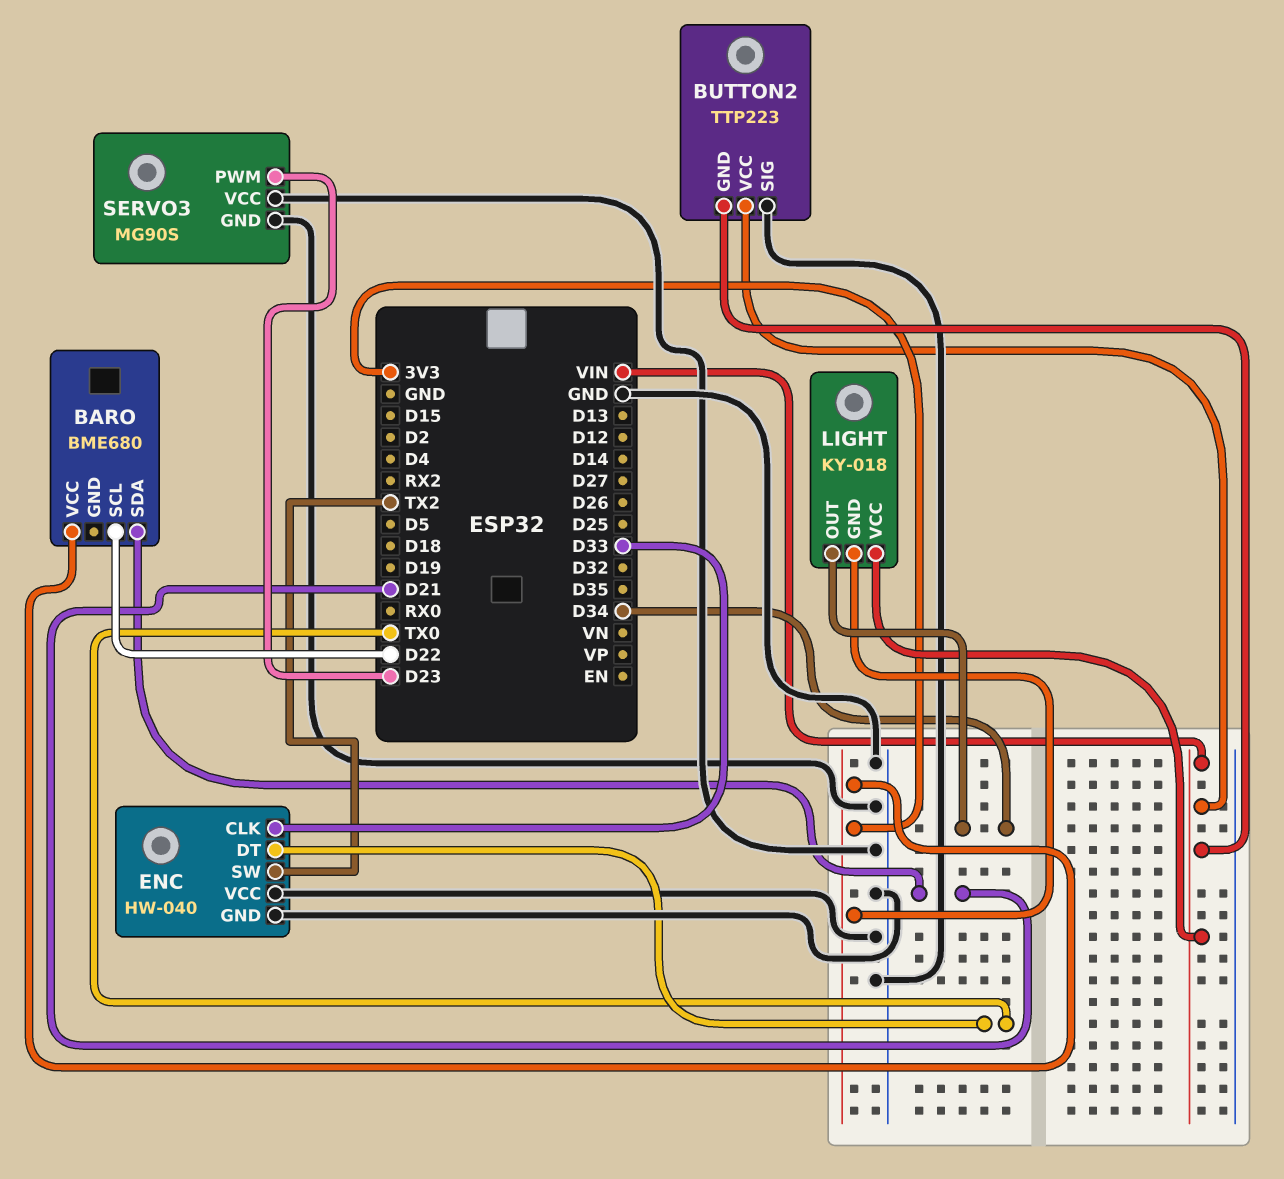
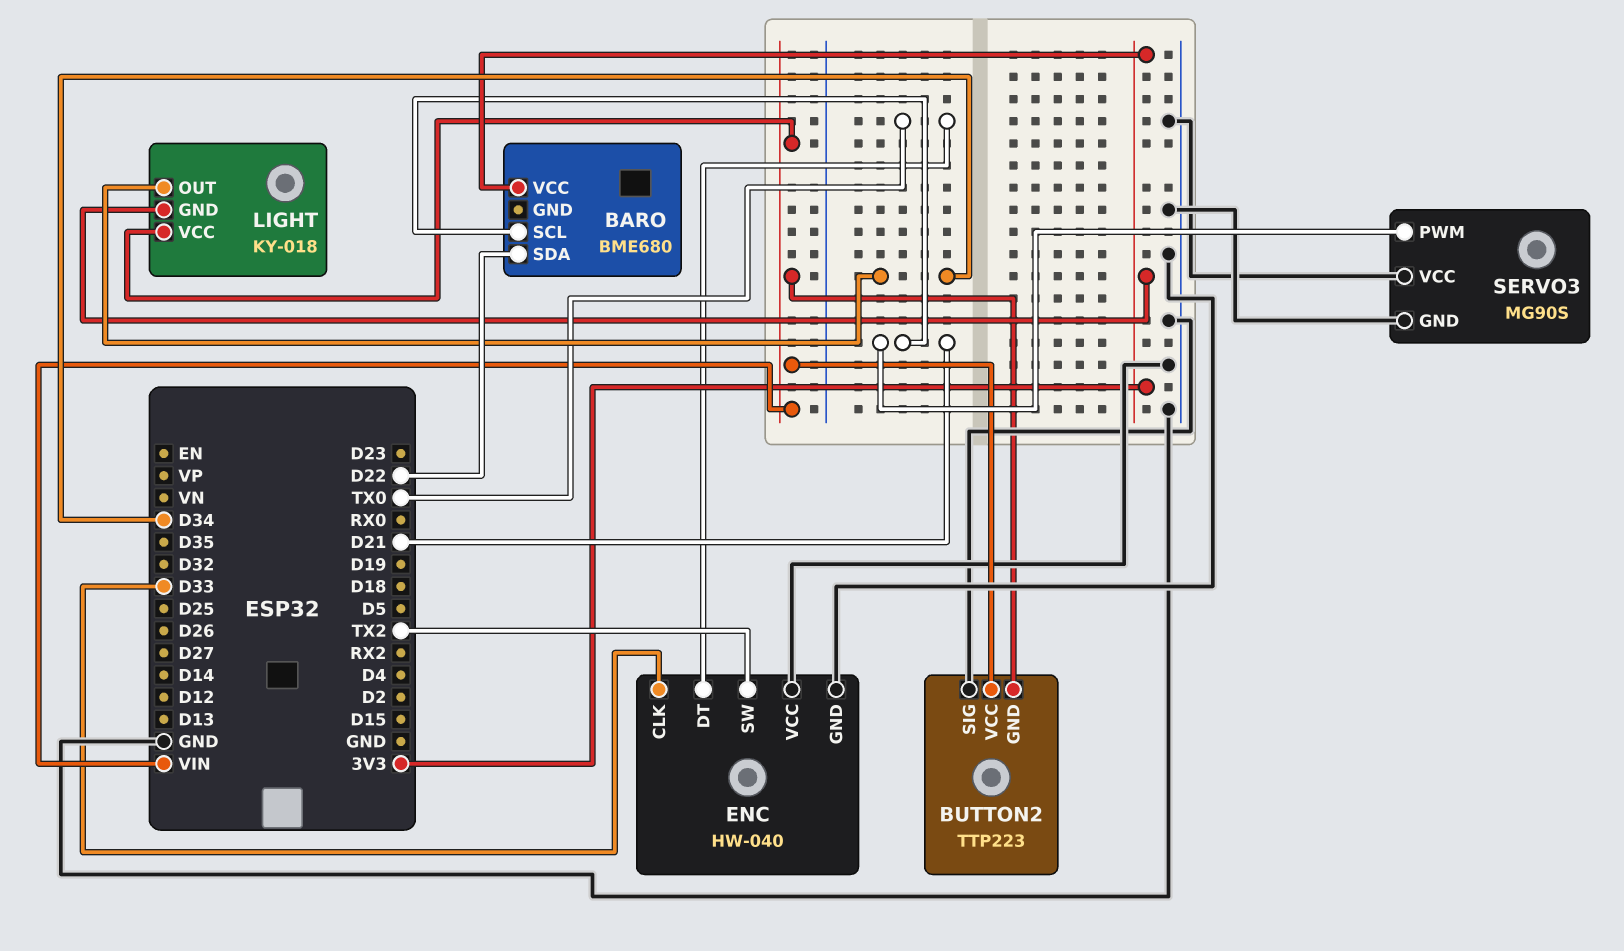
BARO pin SCL: D22 -> D21
BARO pin SDA: D21 -> D22
SERVO3 pin PWM: D23 -> D21

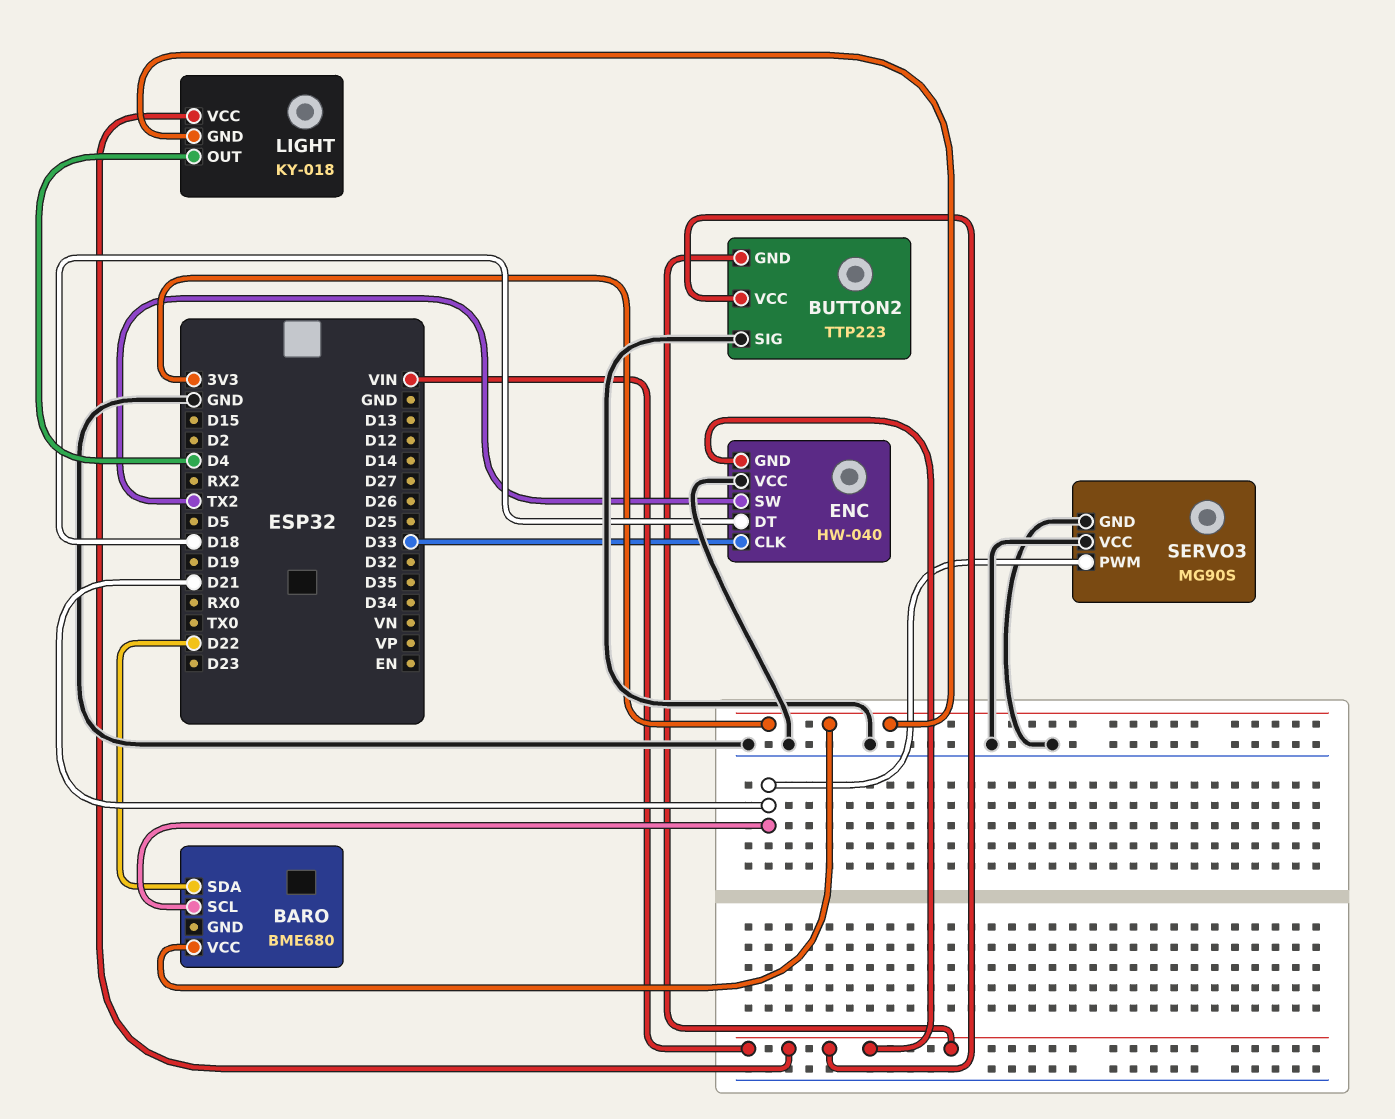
ENC pin DT: TX0 -> D18
ENC pin GND: GND -> VIN
LIGHT pin OUT: D34 -> D4

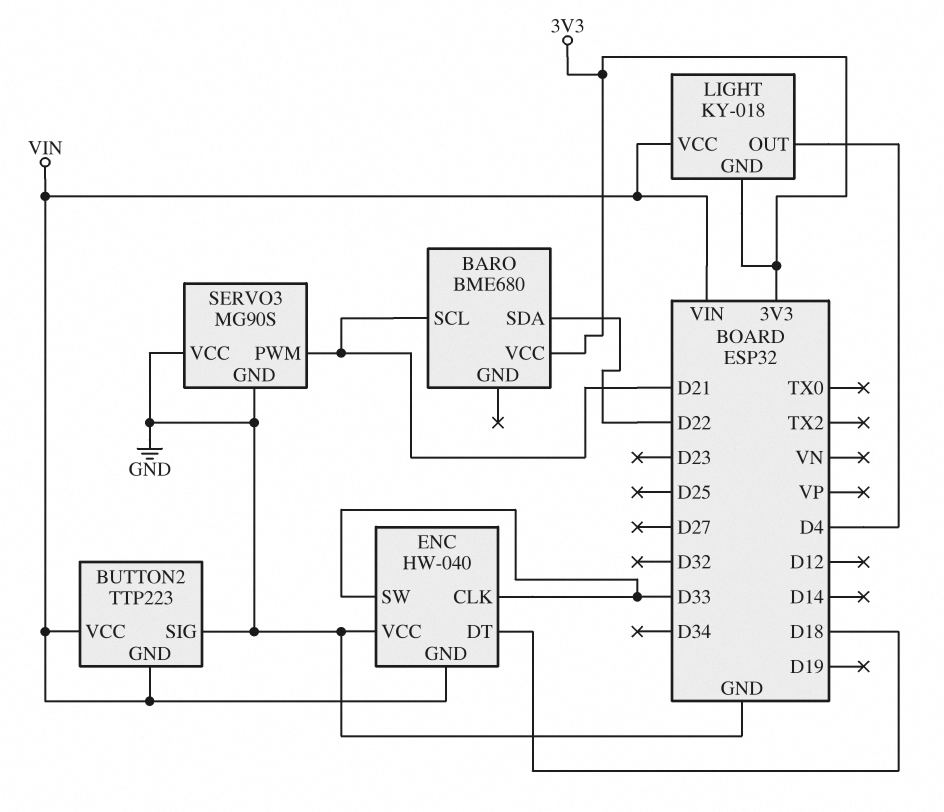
ENC pin SW: TX2 -> D33

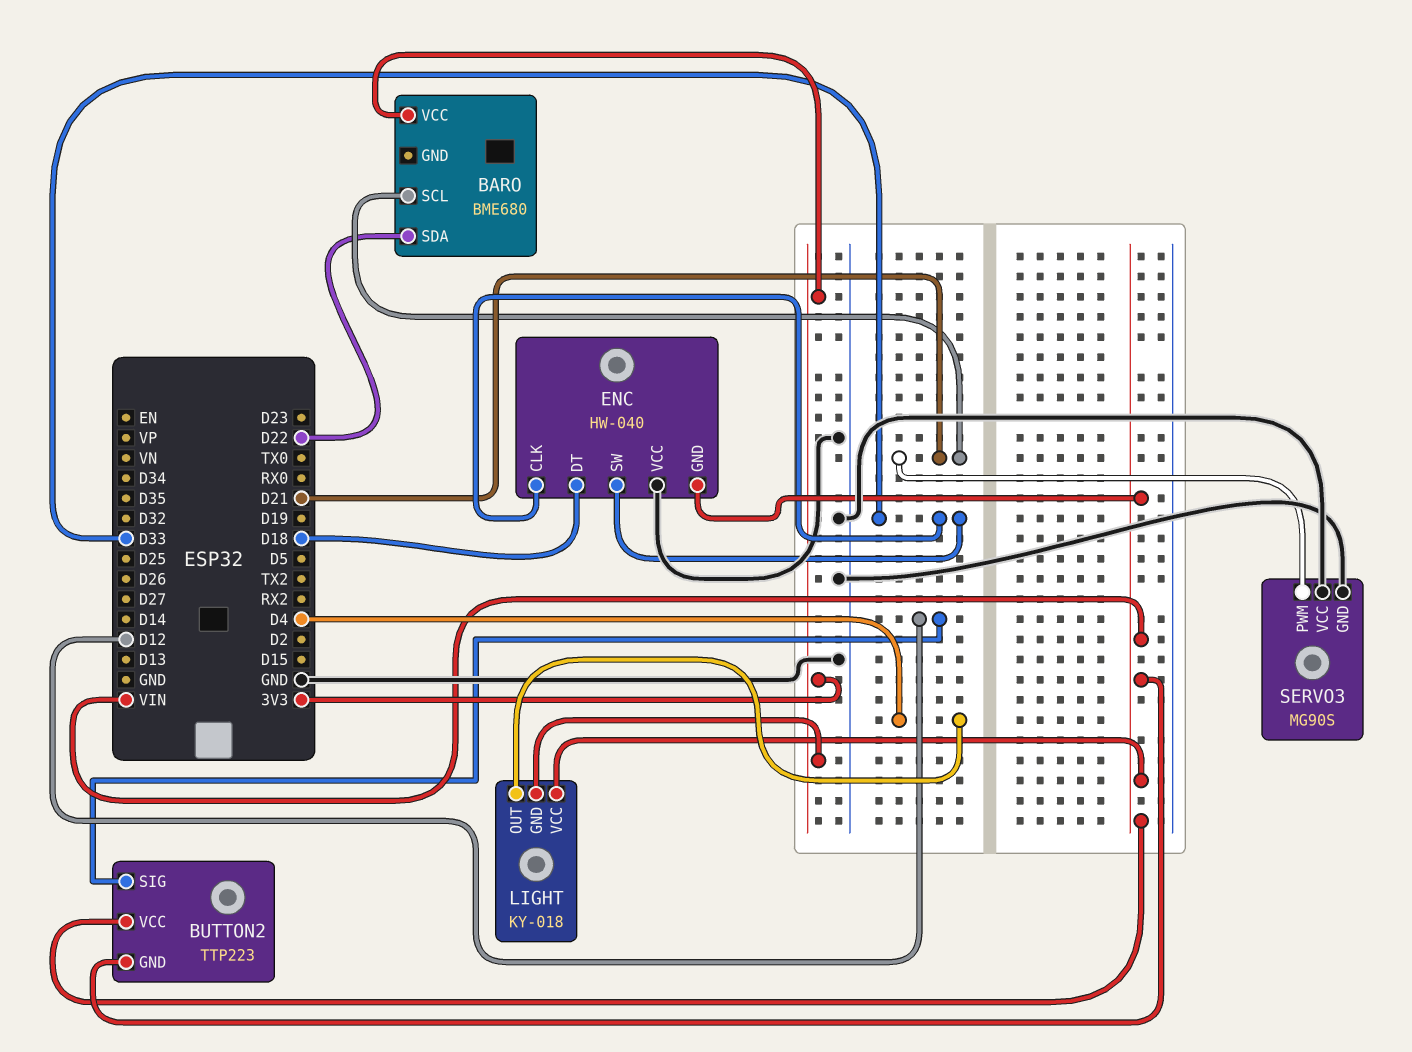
BUTTON2 pin SIG: GND -> D12

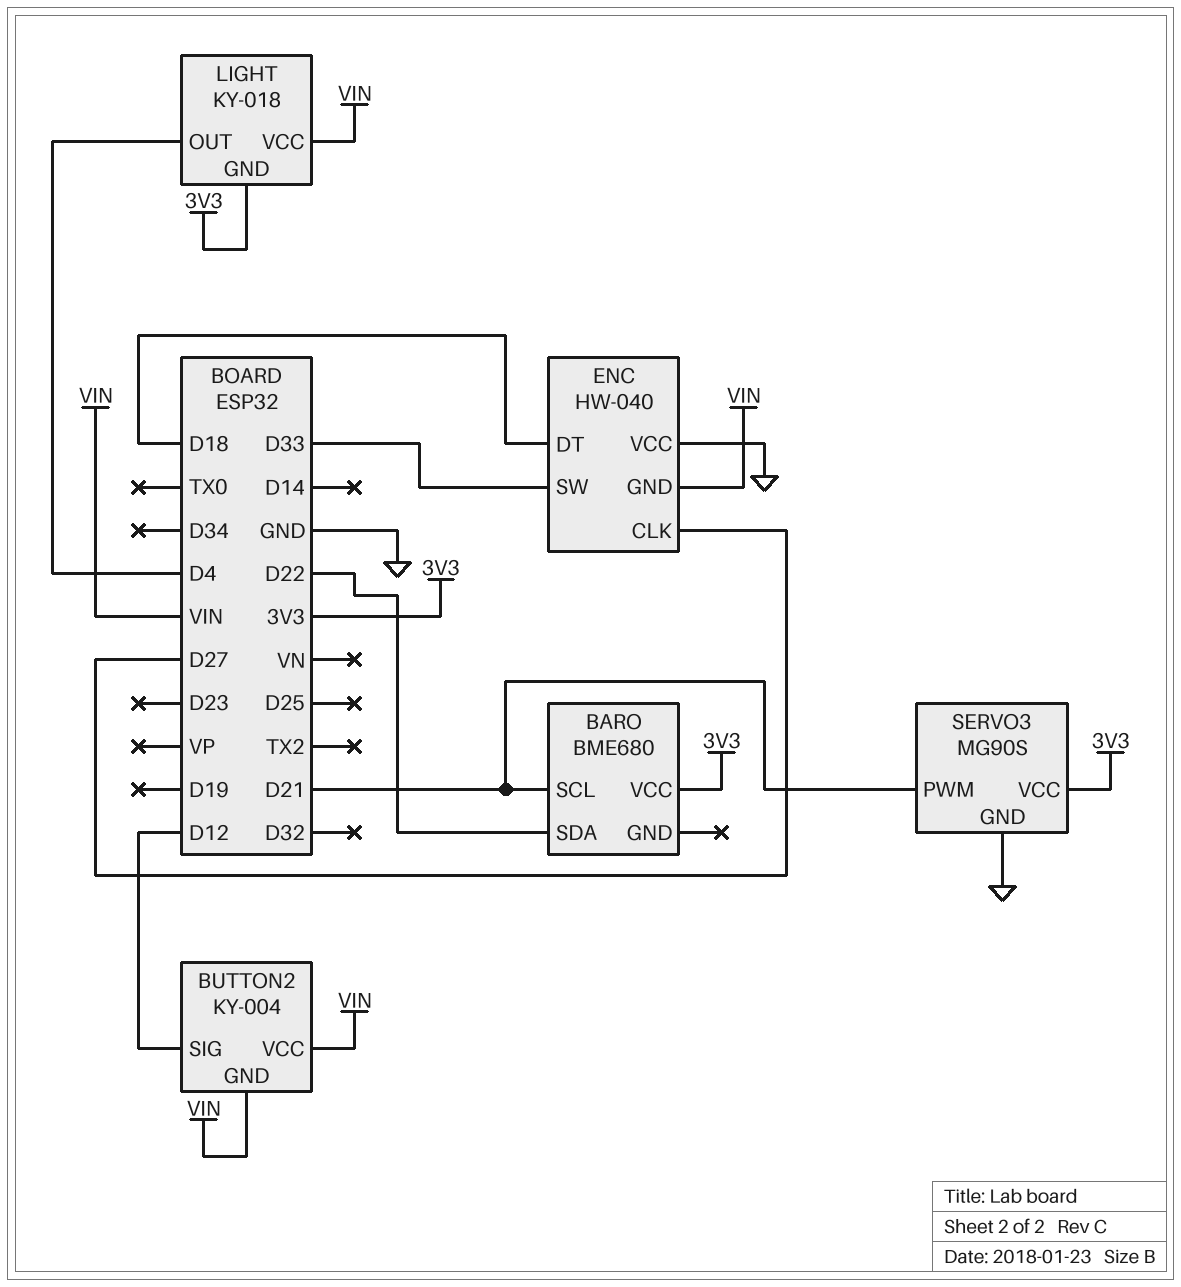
BUTTON2: TTP223 -> KY-004
ENC pin CLK: D33 -> D27
SERVO3 pin VCC: GND -> 3V3

